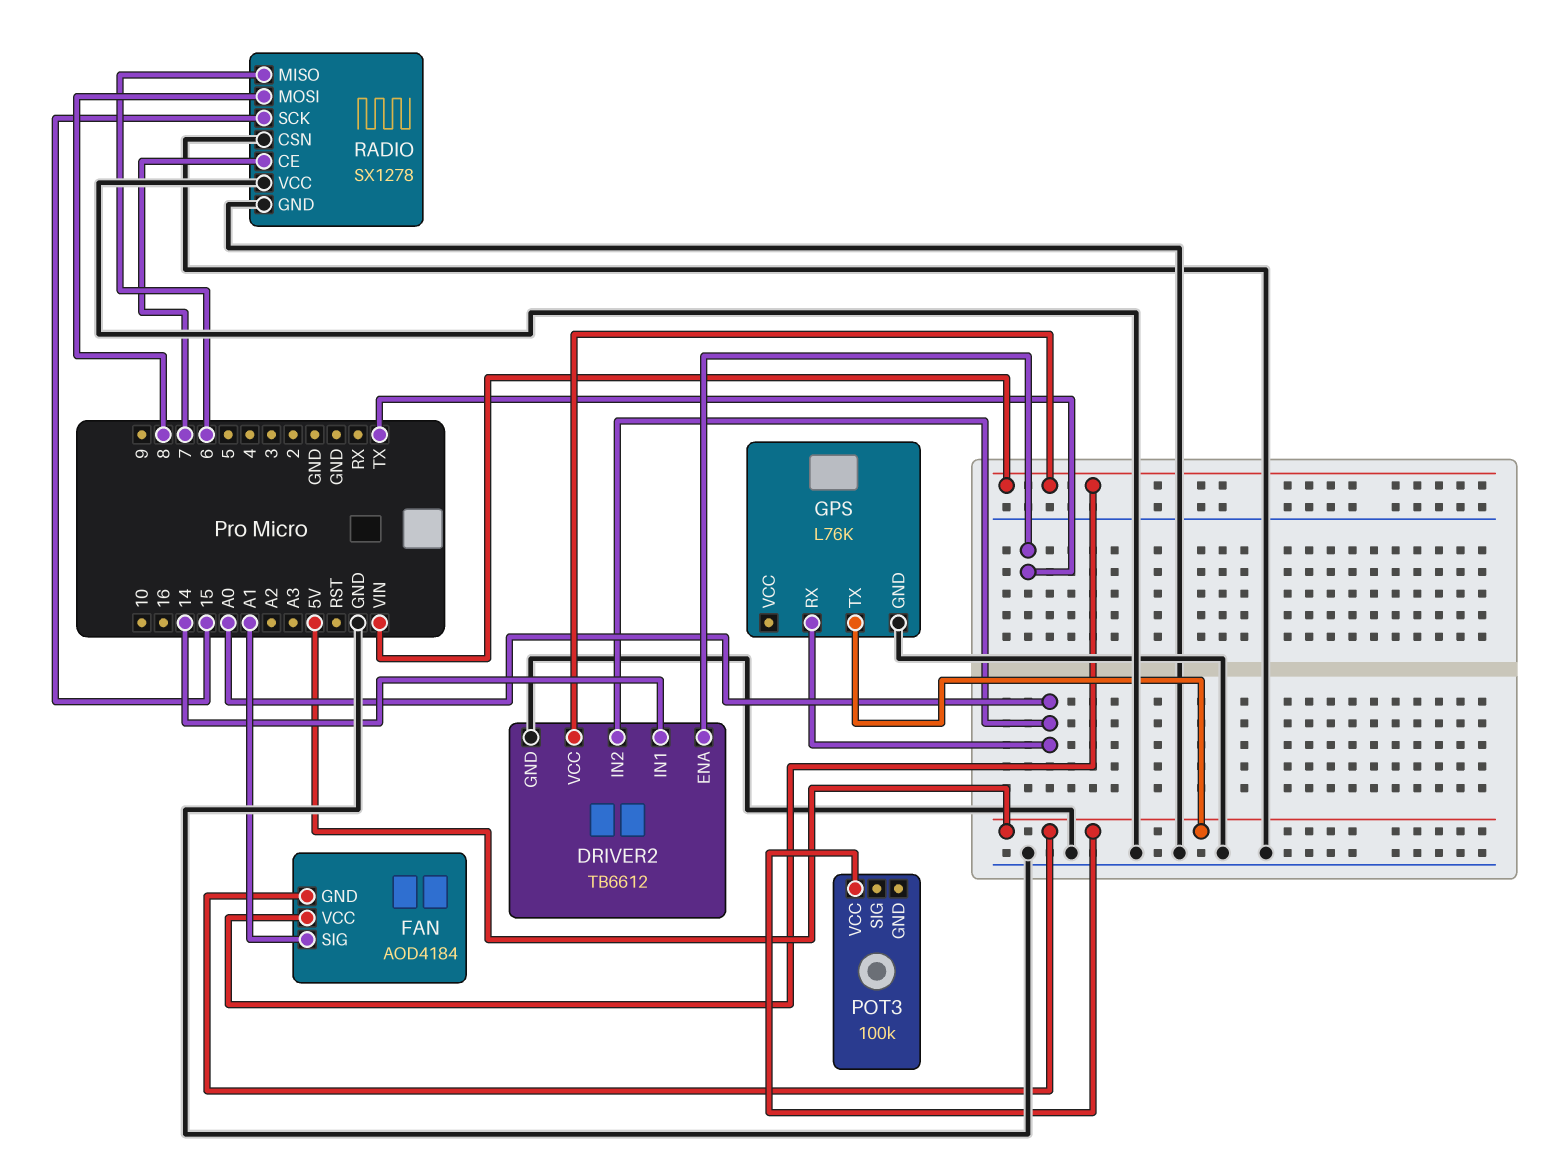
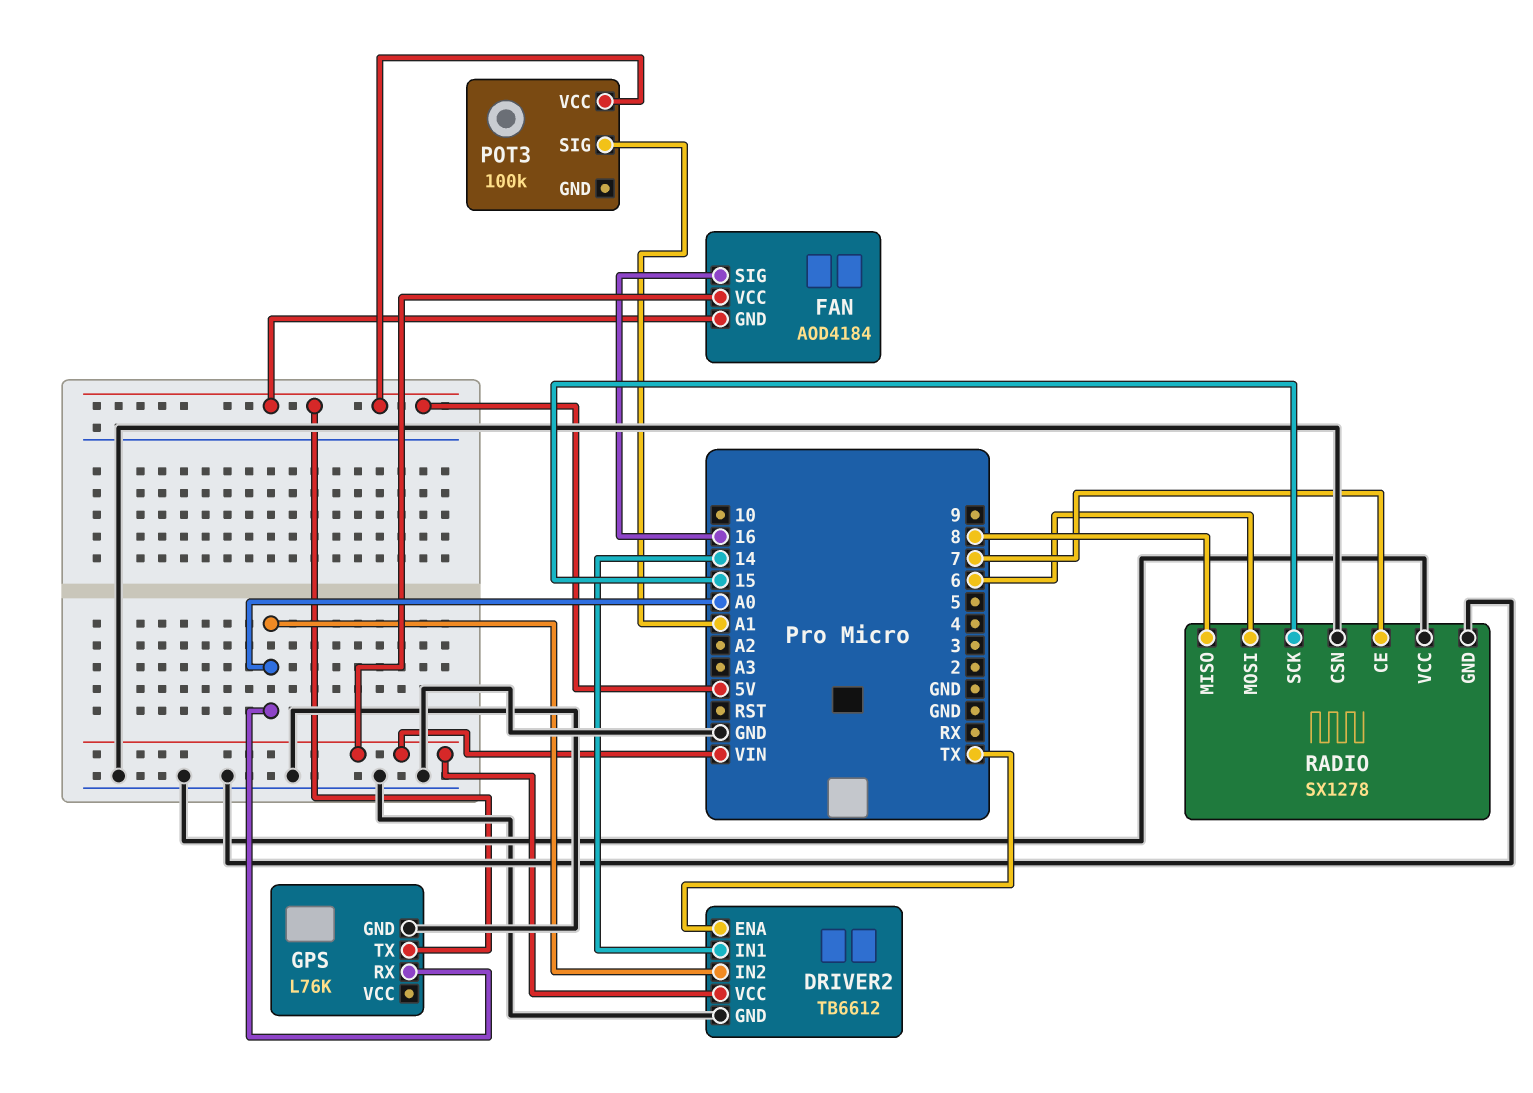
FAN pin SIG: A1 -> 16
POT3 pin SIG: none -> A1
RADIO pin MISO: 6 -> 8
RADIO pin MOSI: 8 -> 6

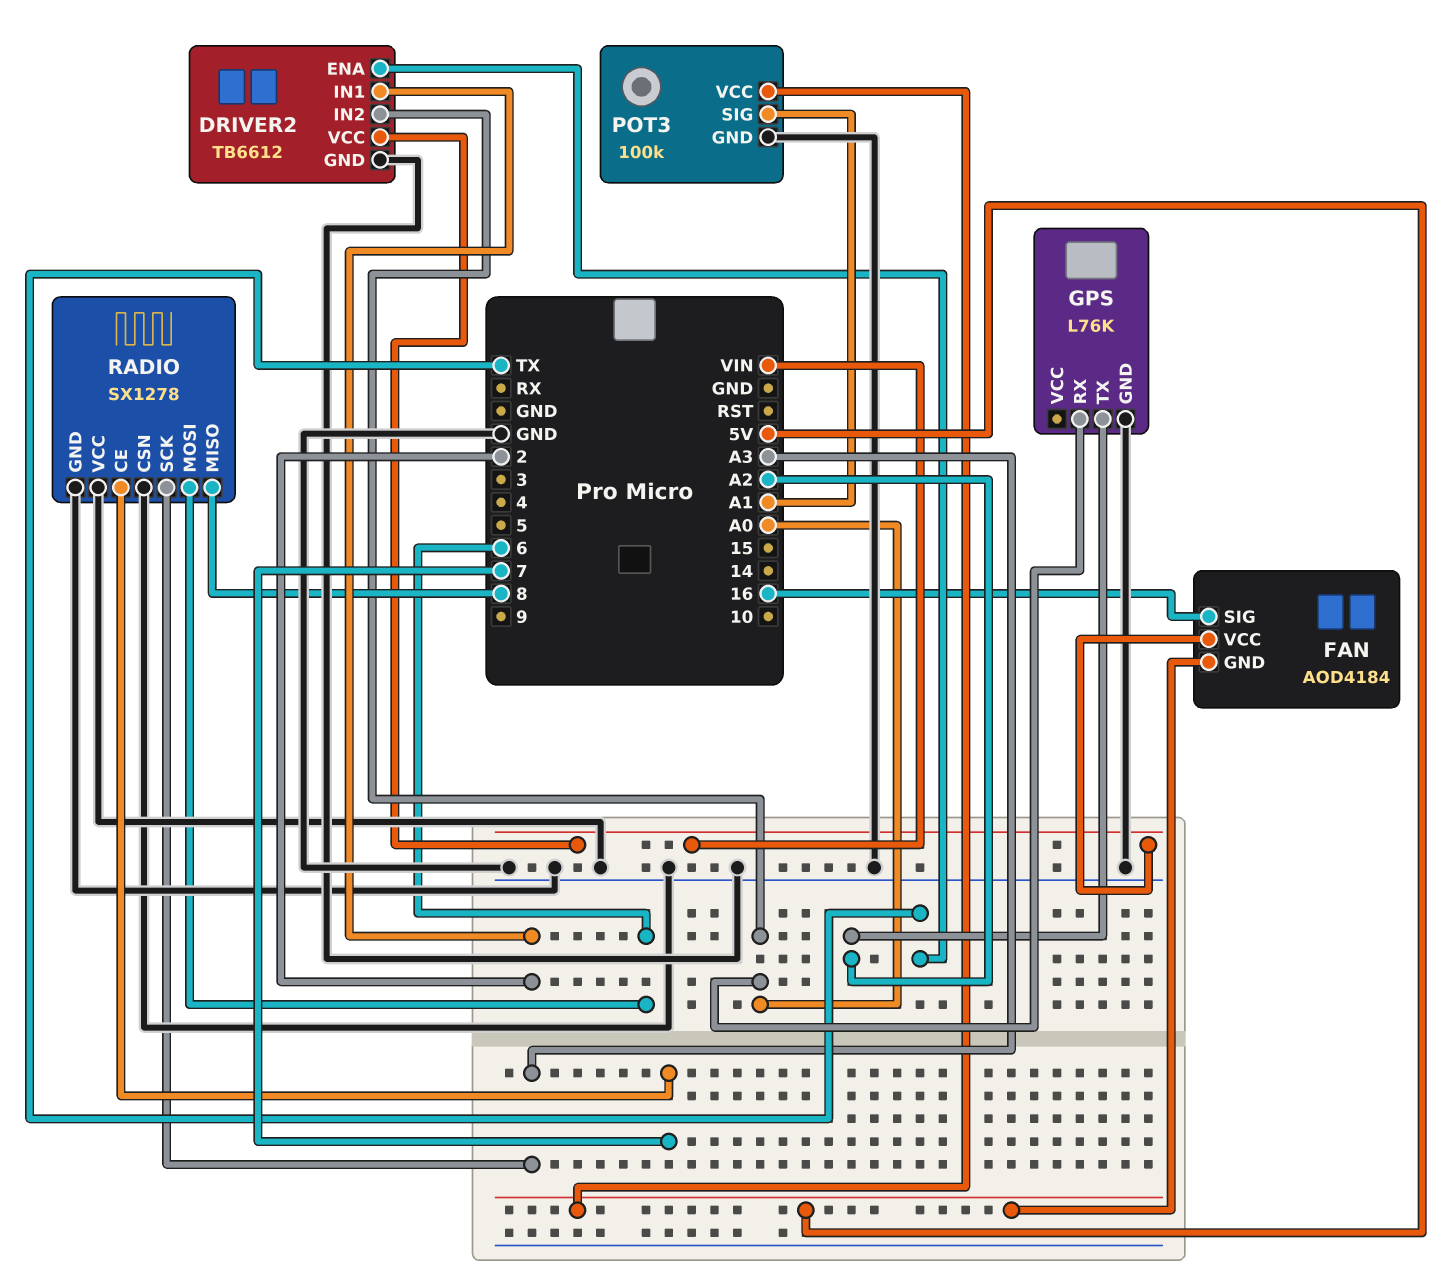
DRIVER2 pin IN1: 14 -> 2
GPS pin TX: 5V -> A2
POT3 pin GND: none -> GND
RADIO pin SCK: 15 -> A3

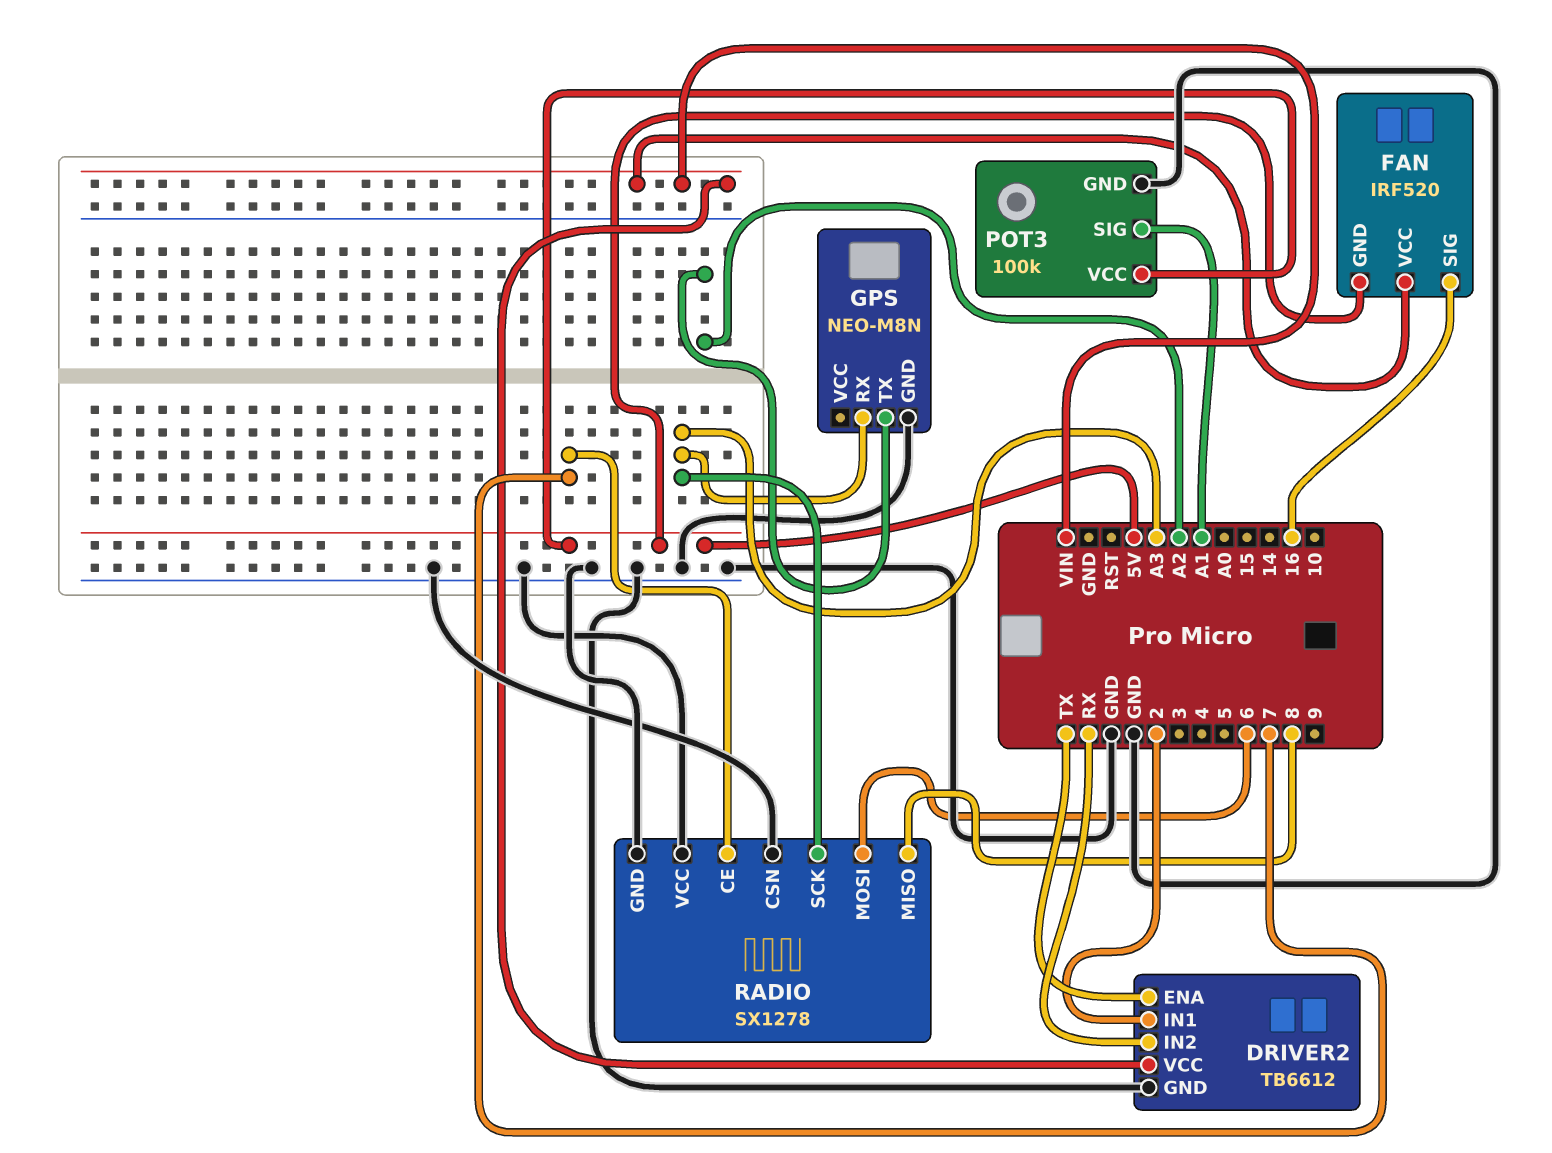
DRIVER2 pin IN2: A0 -> RX
FAN: AOD4184 -> IRF520
GPS: L76K -> NEO-M8N
GPS pin RX: A0 -> A3

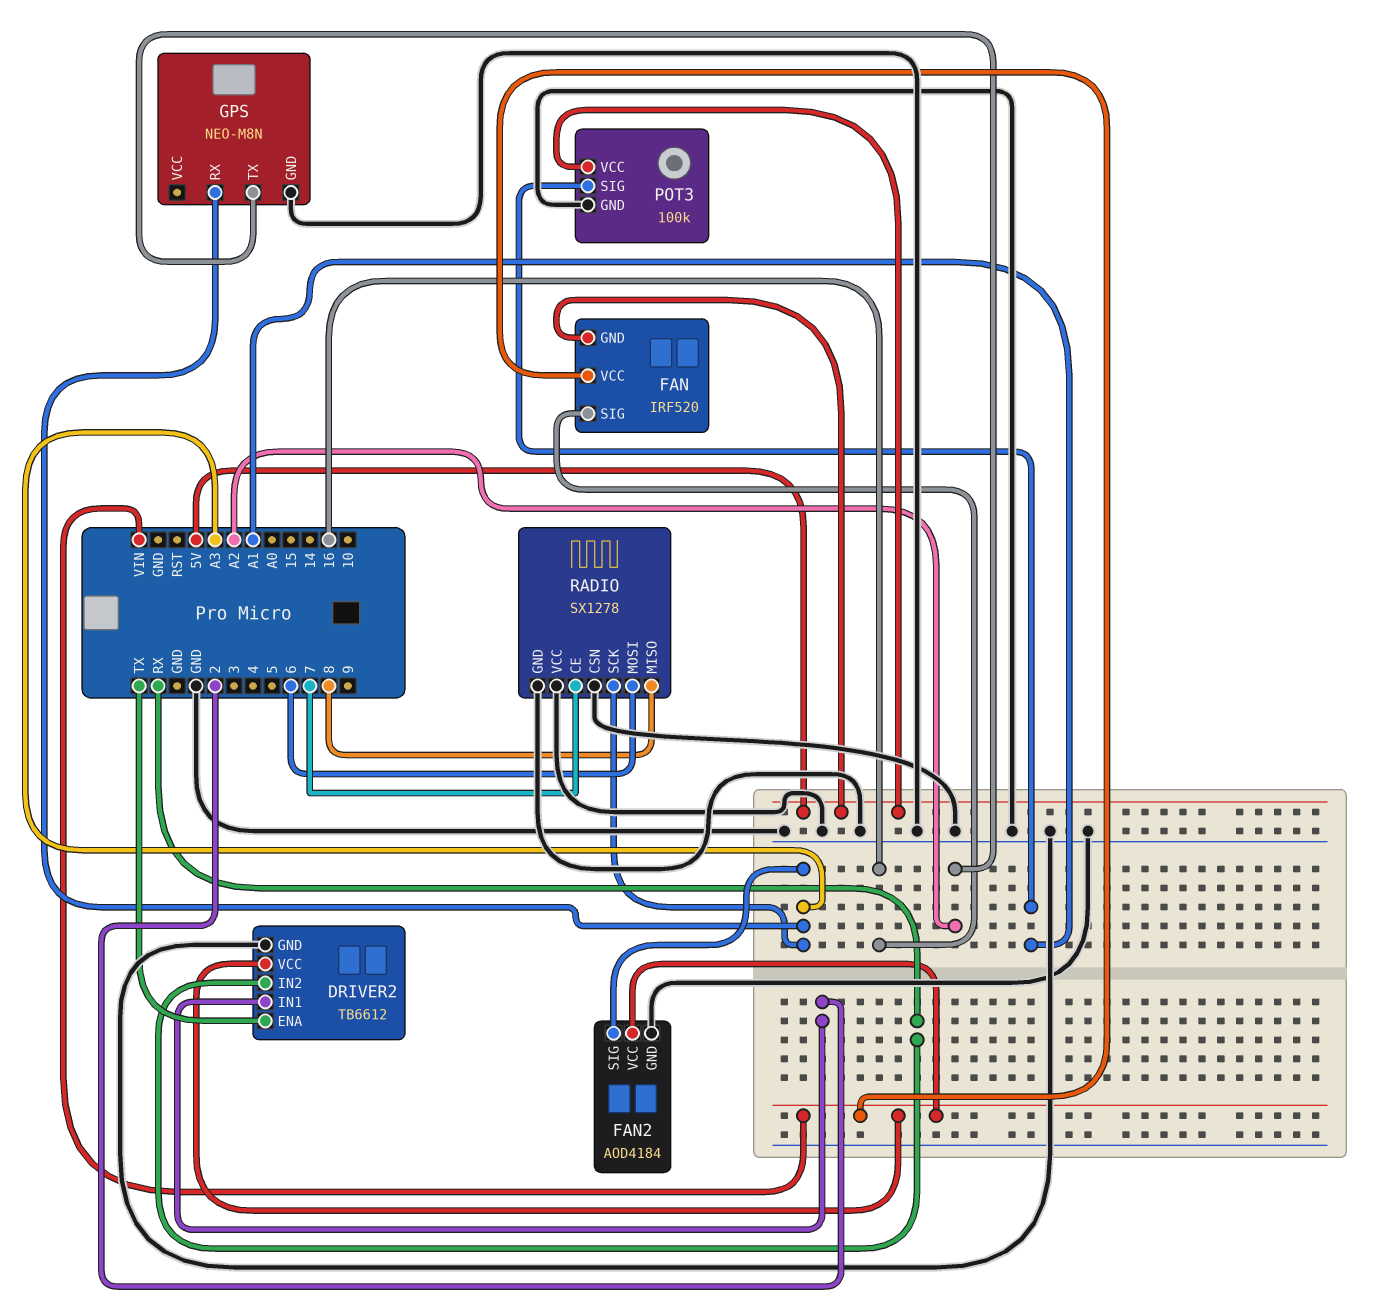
FAN2: none -> AOD4184
FAN2 pin GND: none -> GND
FAN2 pin SIG: none -> A3
FAN2 pin VCC: none -> VIN

